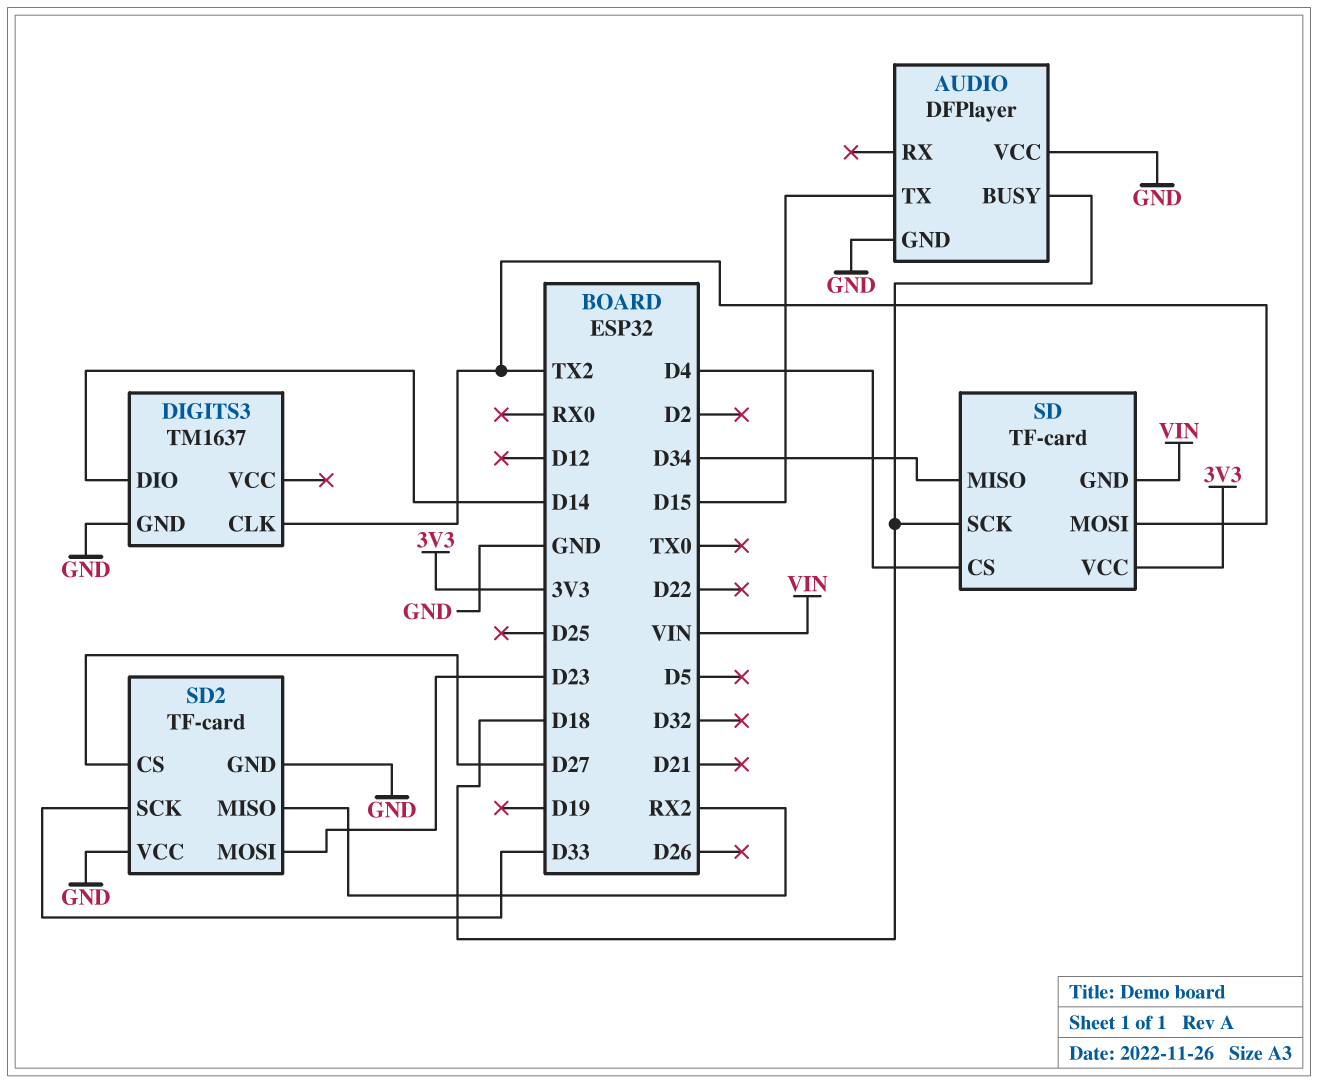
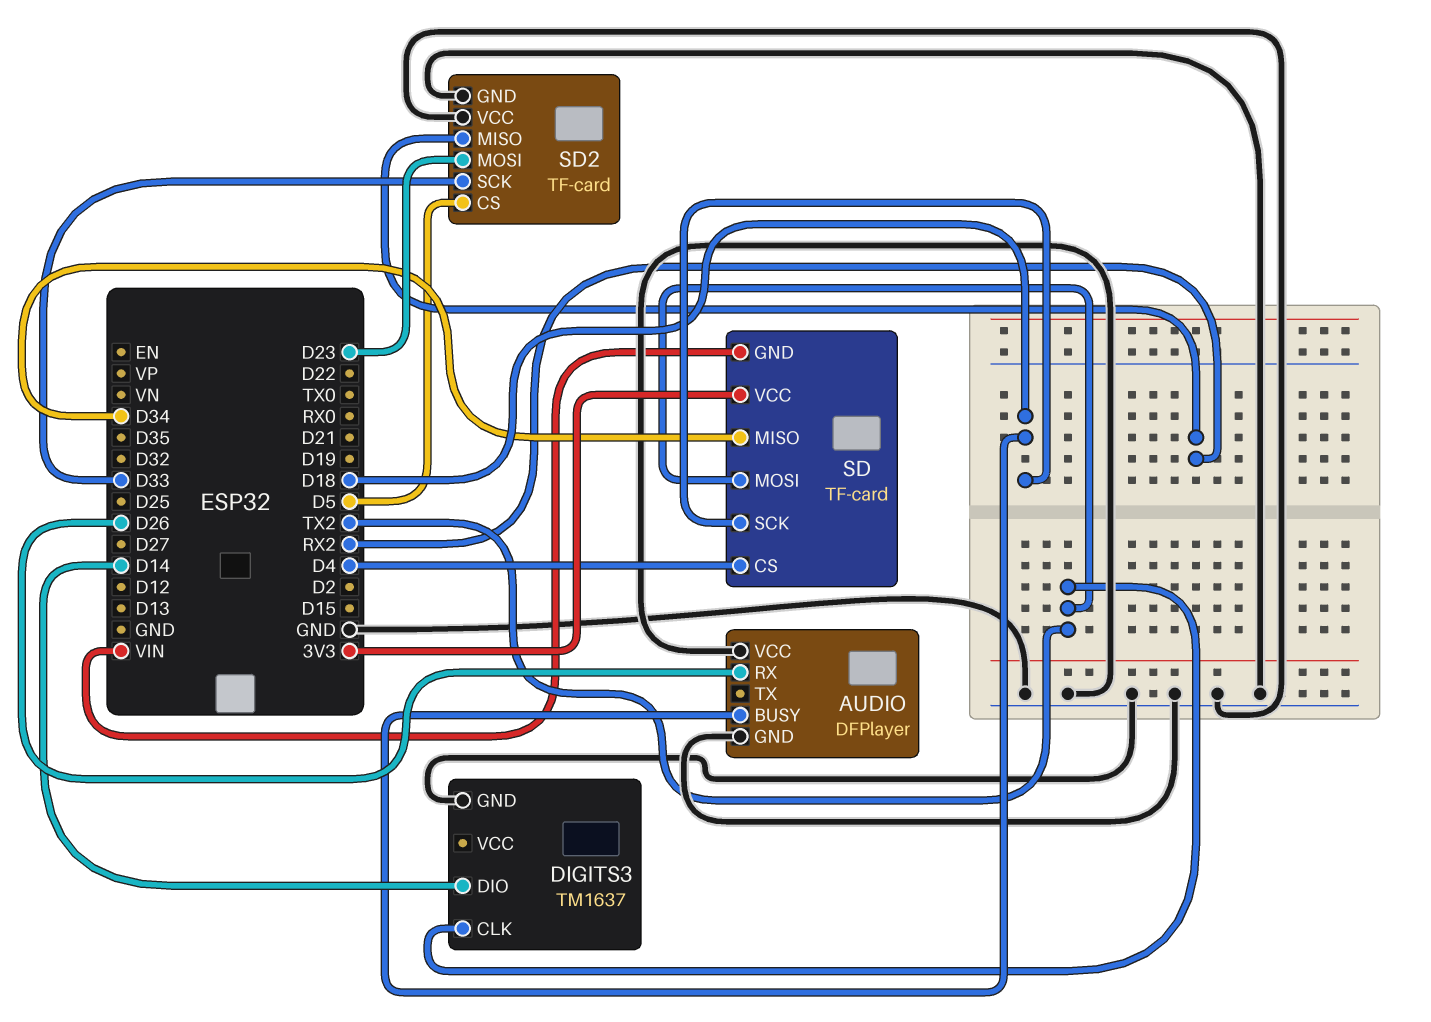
AUDIO pin RX: none -> D26
AUDIO pin TX: D15 -> none
SD2 pin CS: D27 -> D5

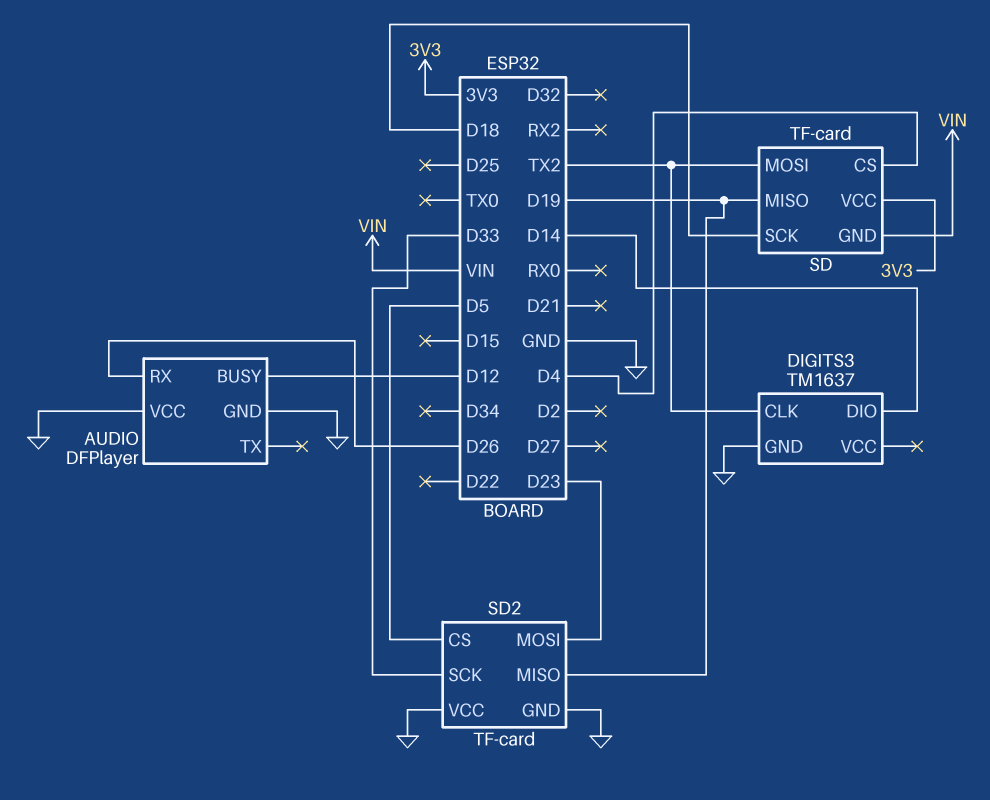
AUDIO pin BUSY: D18 -> D12
SD pin MISO: D34 -> D19
SD2 pin MISO: RX2 -> D19

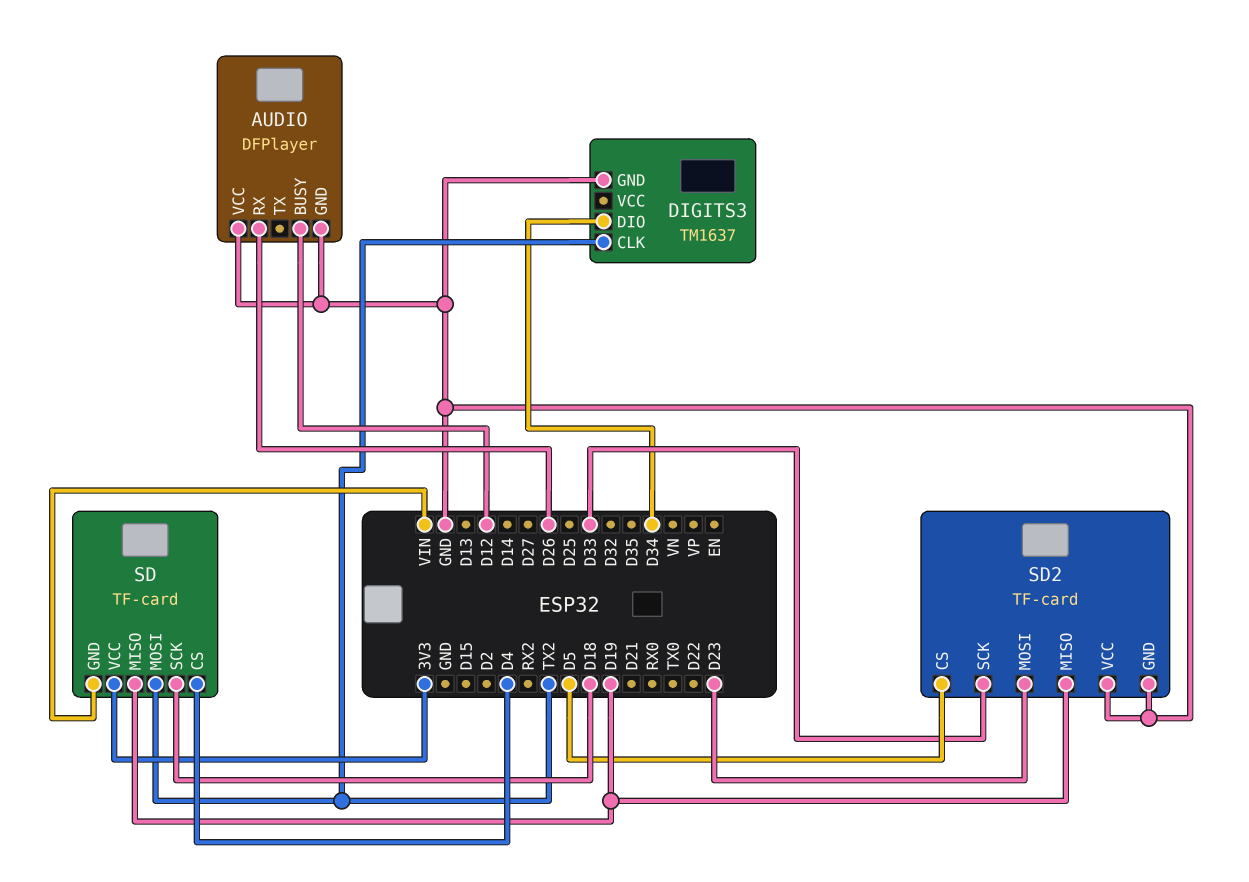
DIGITS3 pin DIO: D14 -> D34

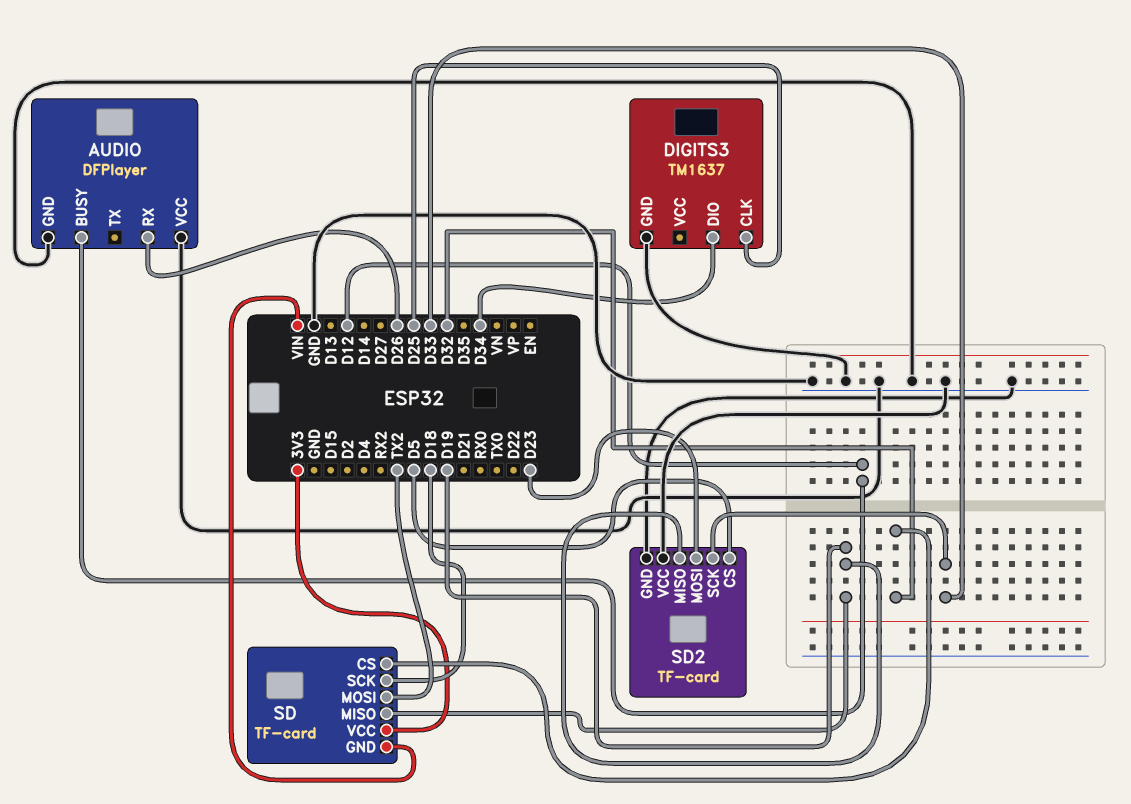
DIGITS3 pin CLK: TX2 -> D25
SD pin CS: D4 -> D32

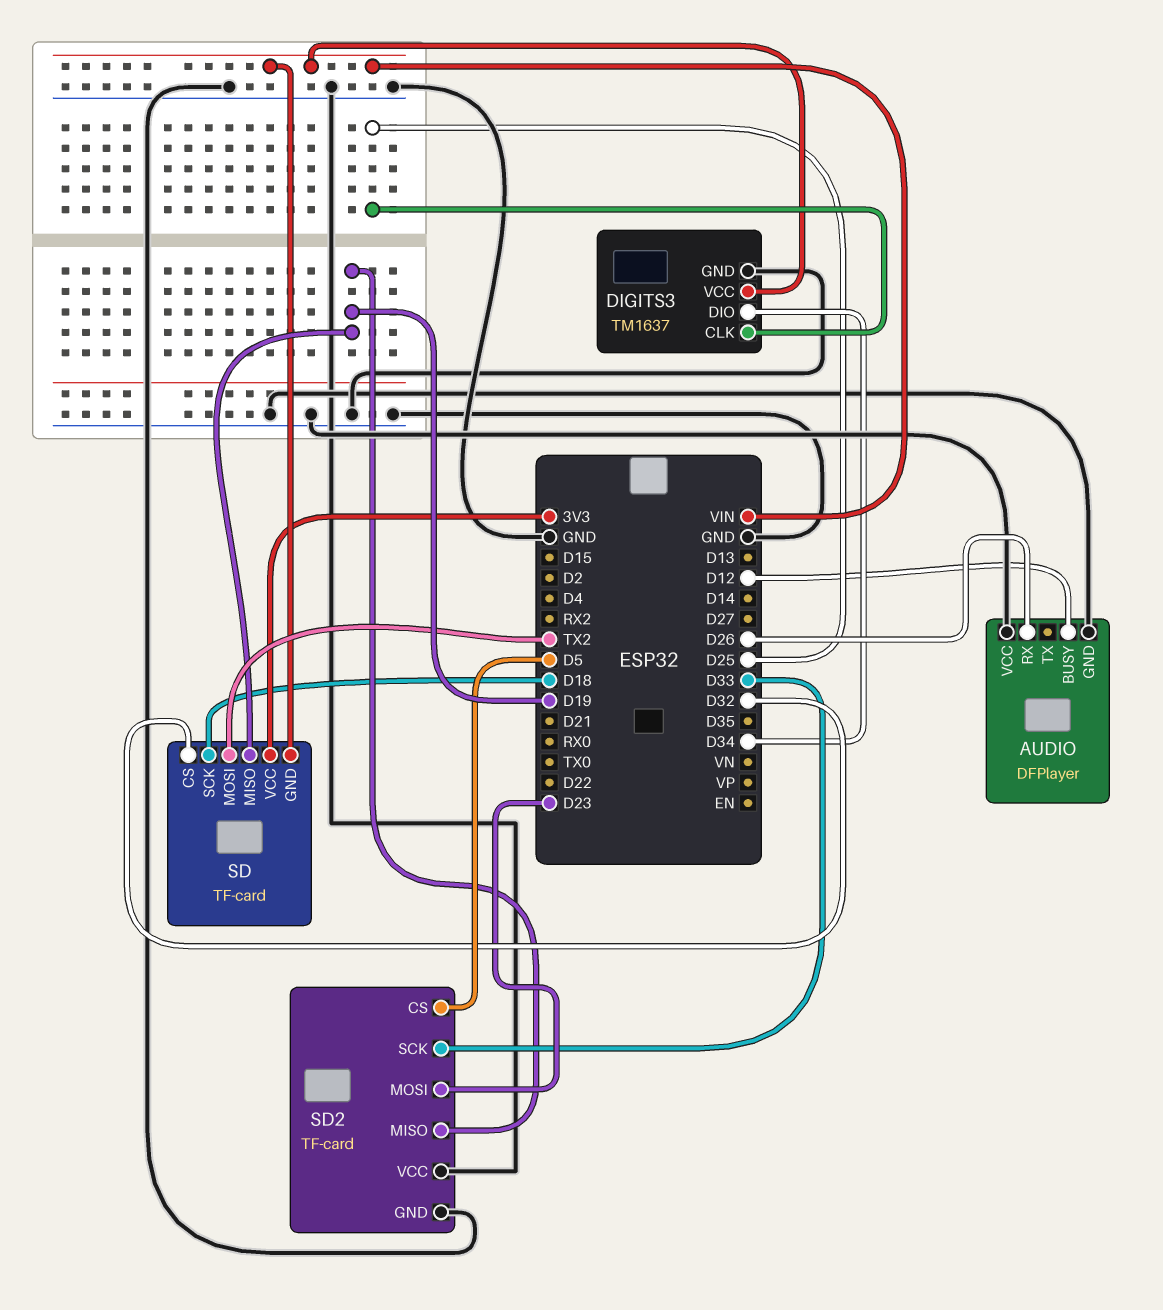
DIGITS3 pin VCC: none -> VIN

